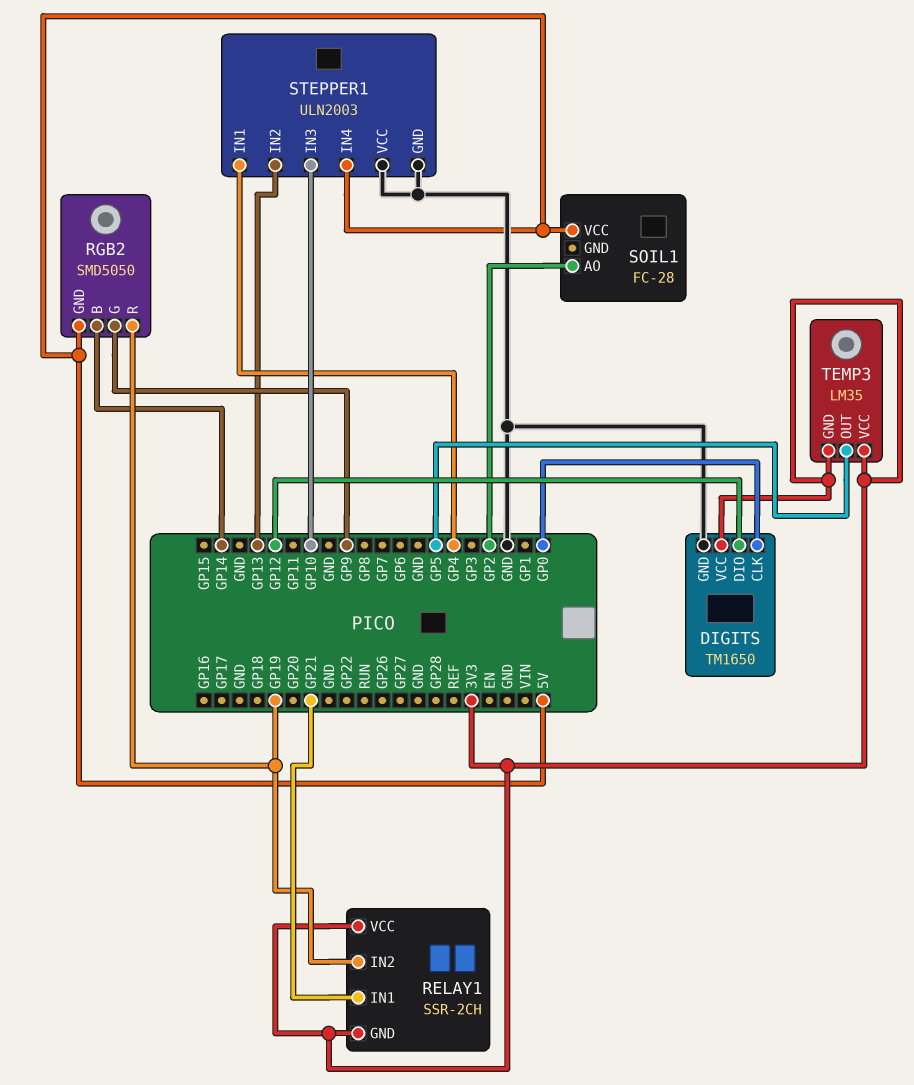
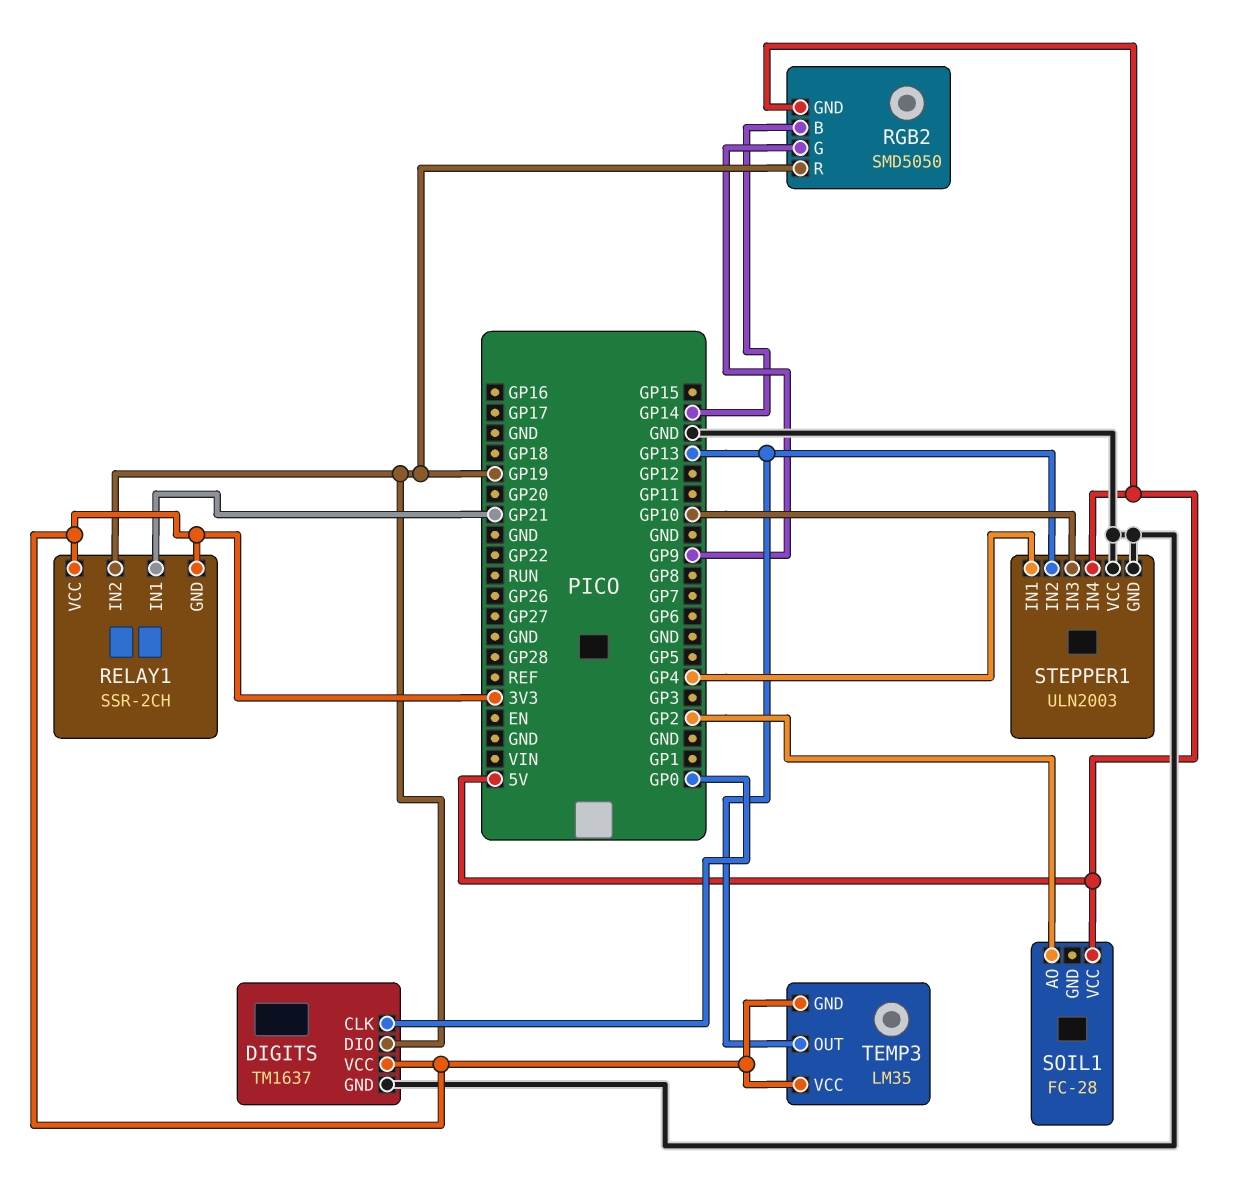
DIGITS: TM1650 -> TM1637
DIGITS pin DIO: GP12 -> GP19
TEMP3 pin OUT: GP5 -> GP13

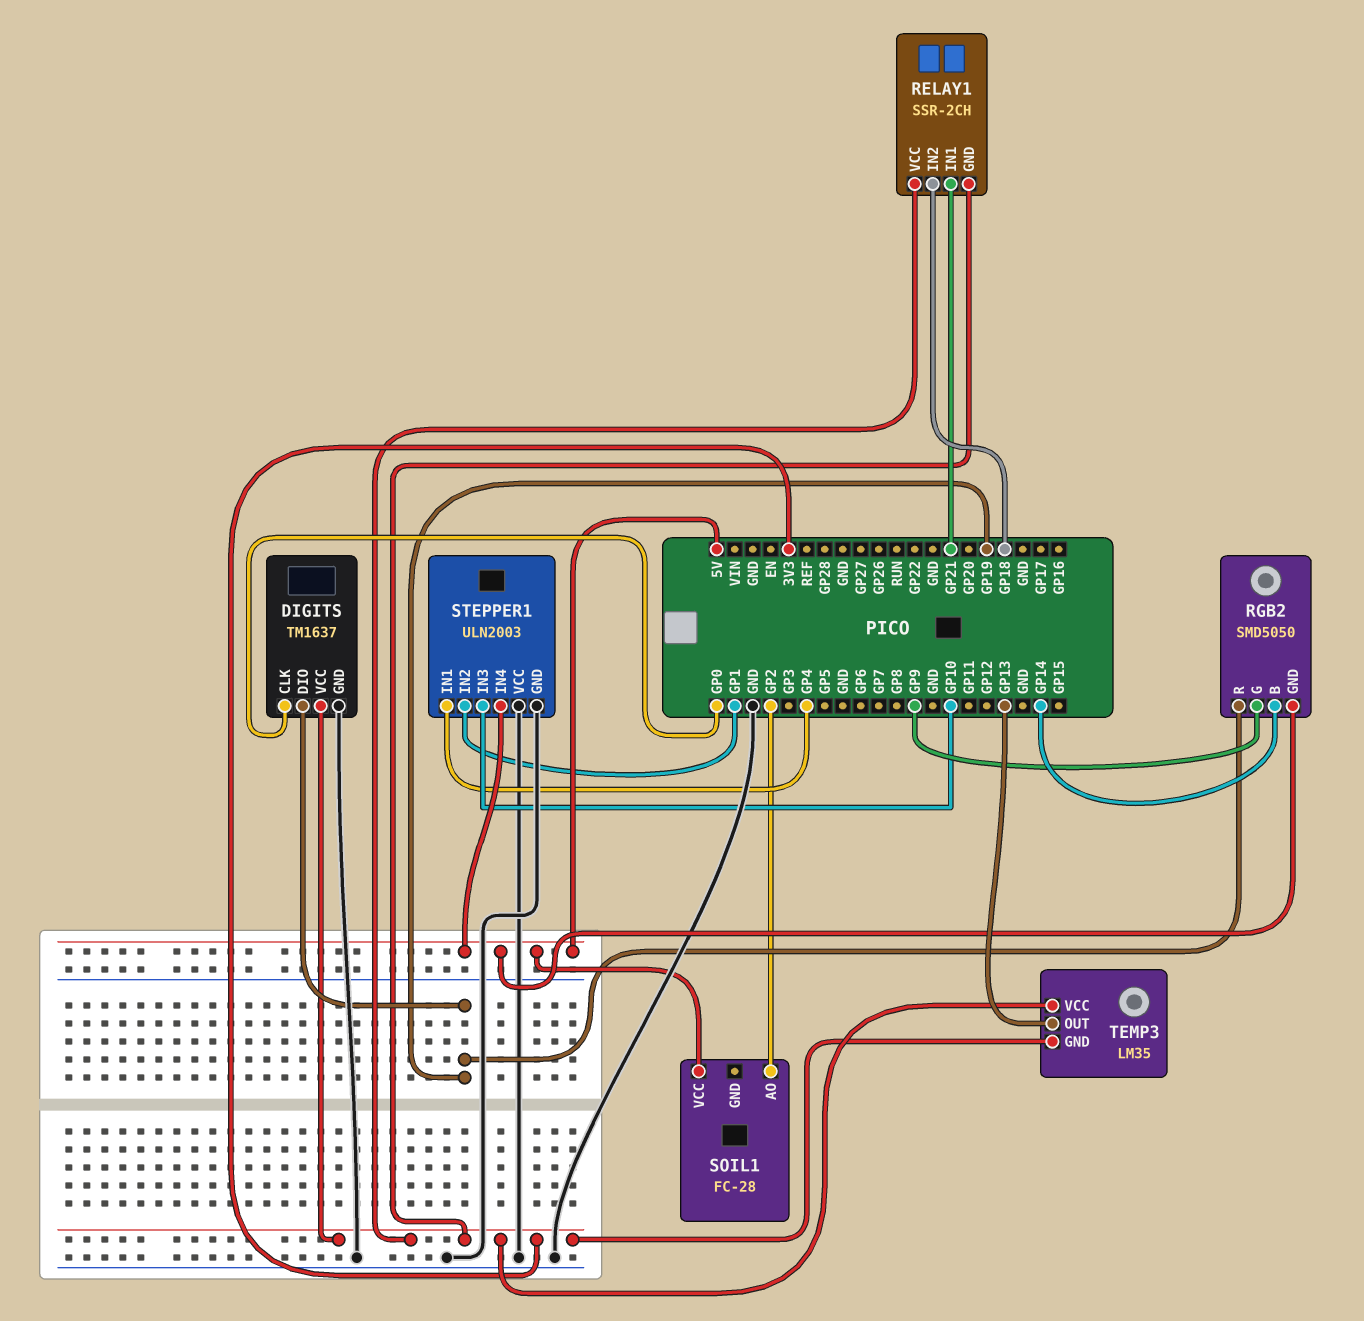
RELAY1 pin IN2: GP19 -> GP18
STEPPER1 pin IN2: GP13 -> GP1

